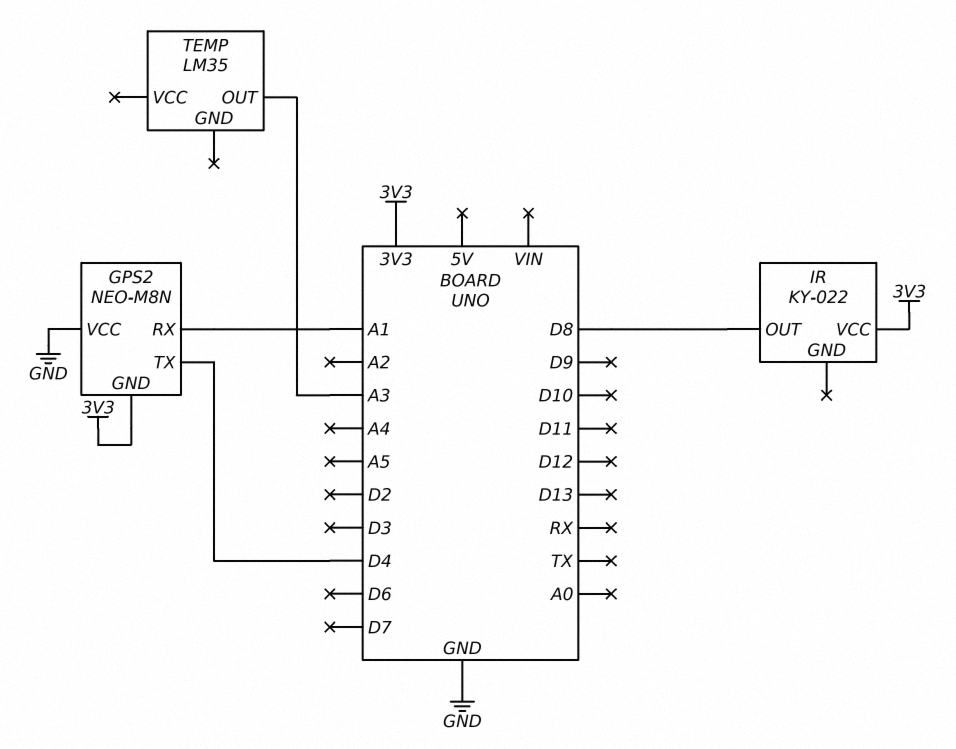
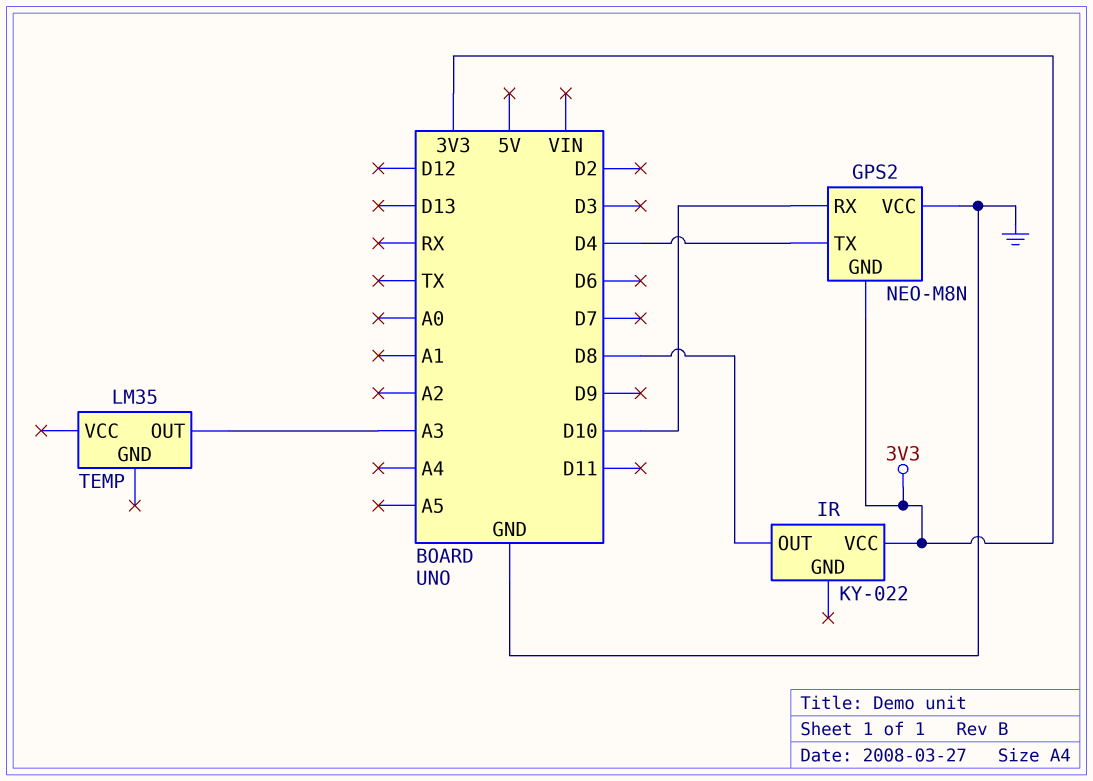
GPS2 pin RX: A1 -> D10

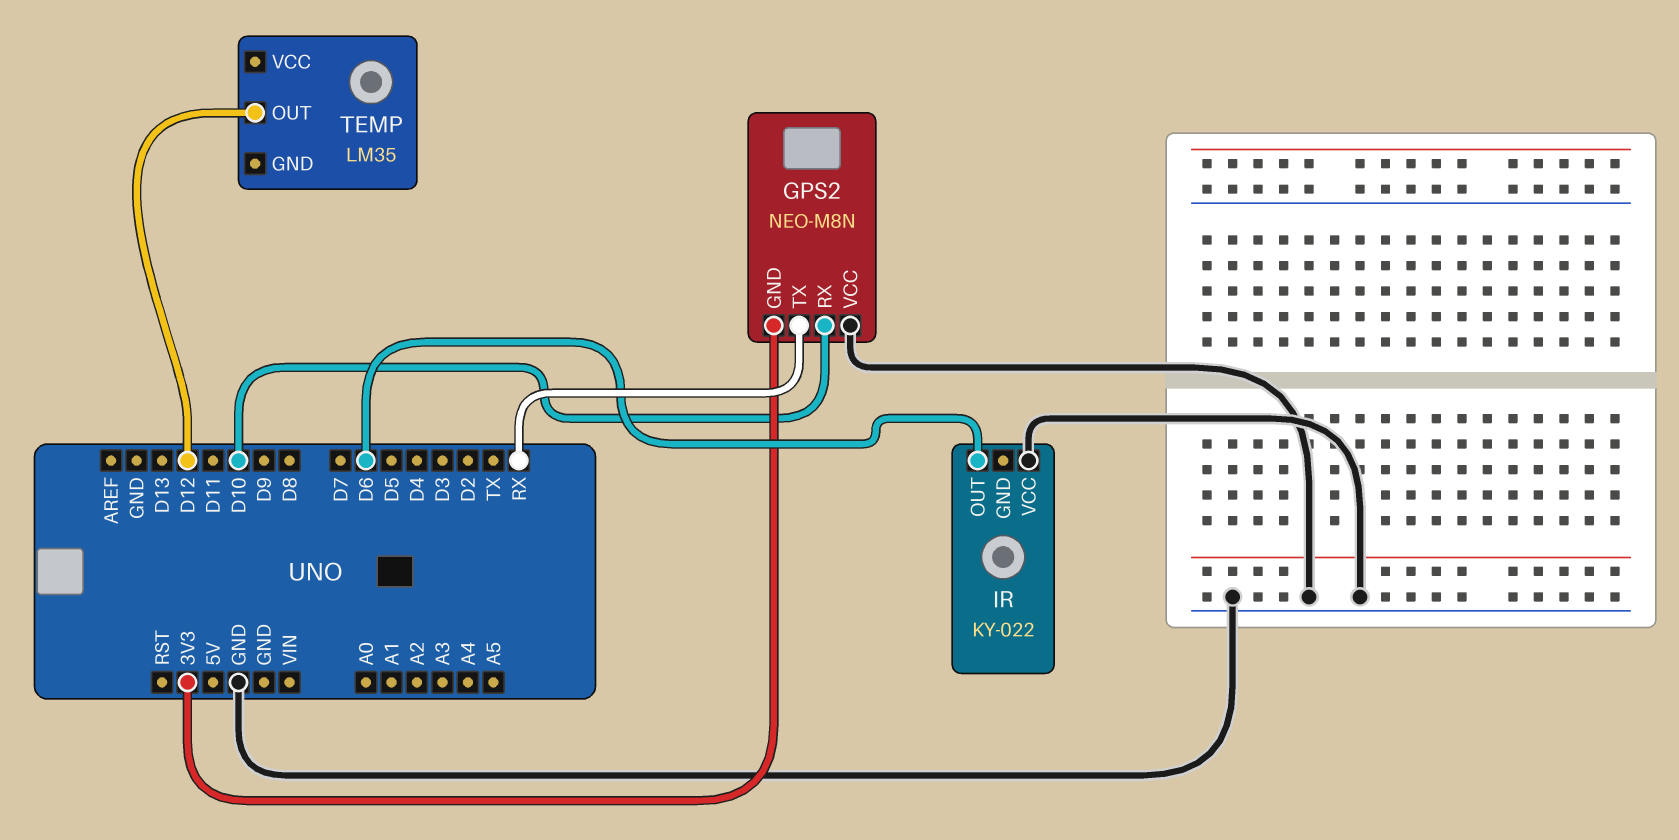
GPS2 pin TX: D4 -> RX
IR pin OUT: D8 -> D6
IR pin VCC: 3V3 -> GND
TEMP pin OUT: A3 -> D12

